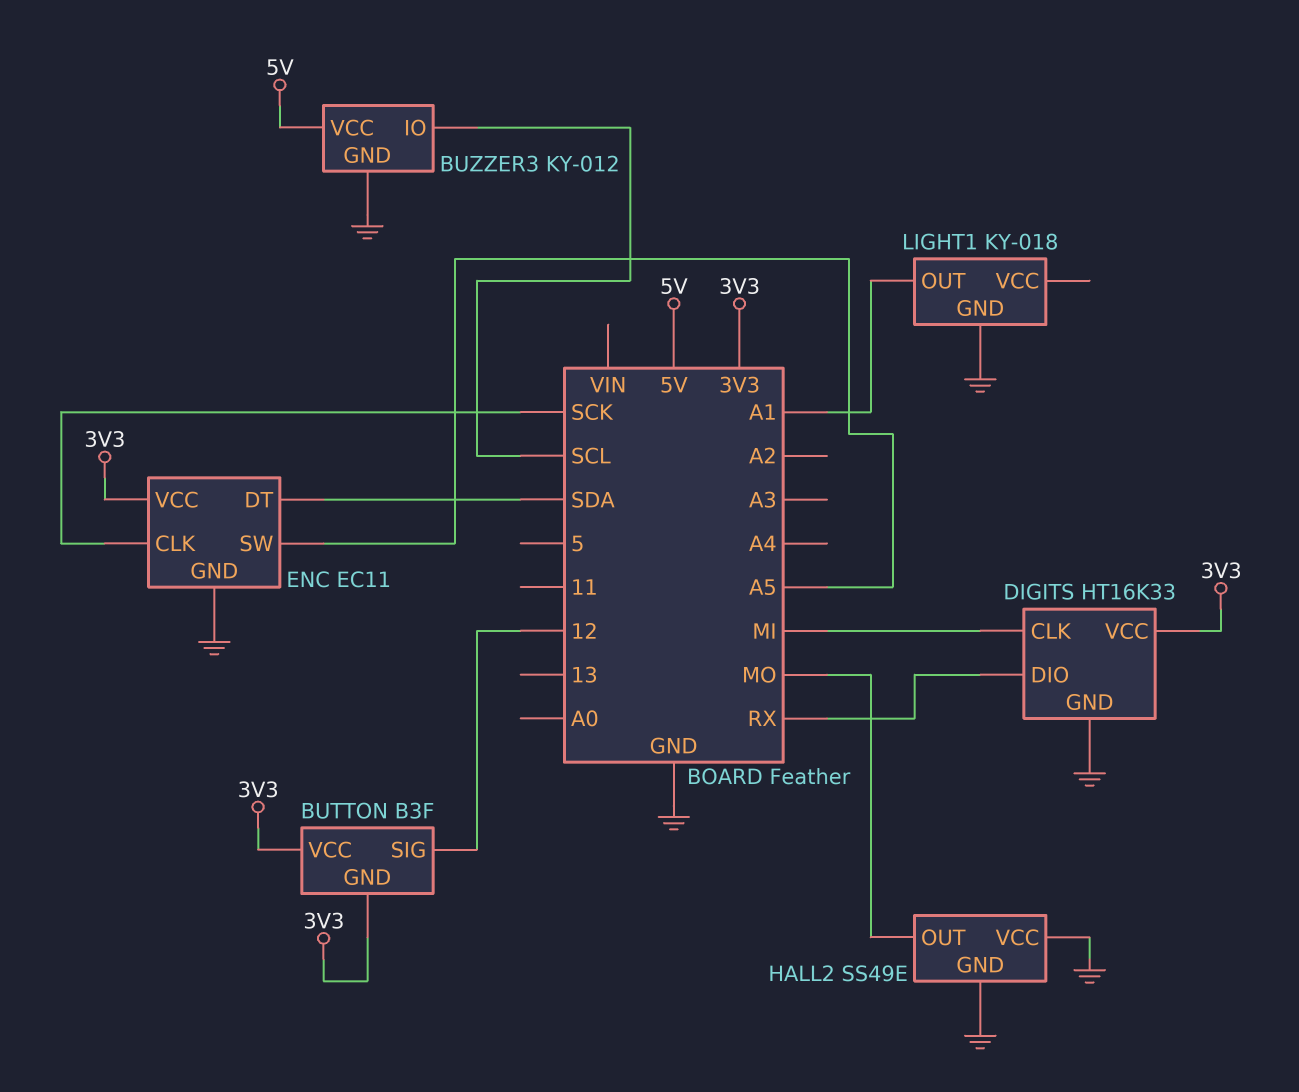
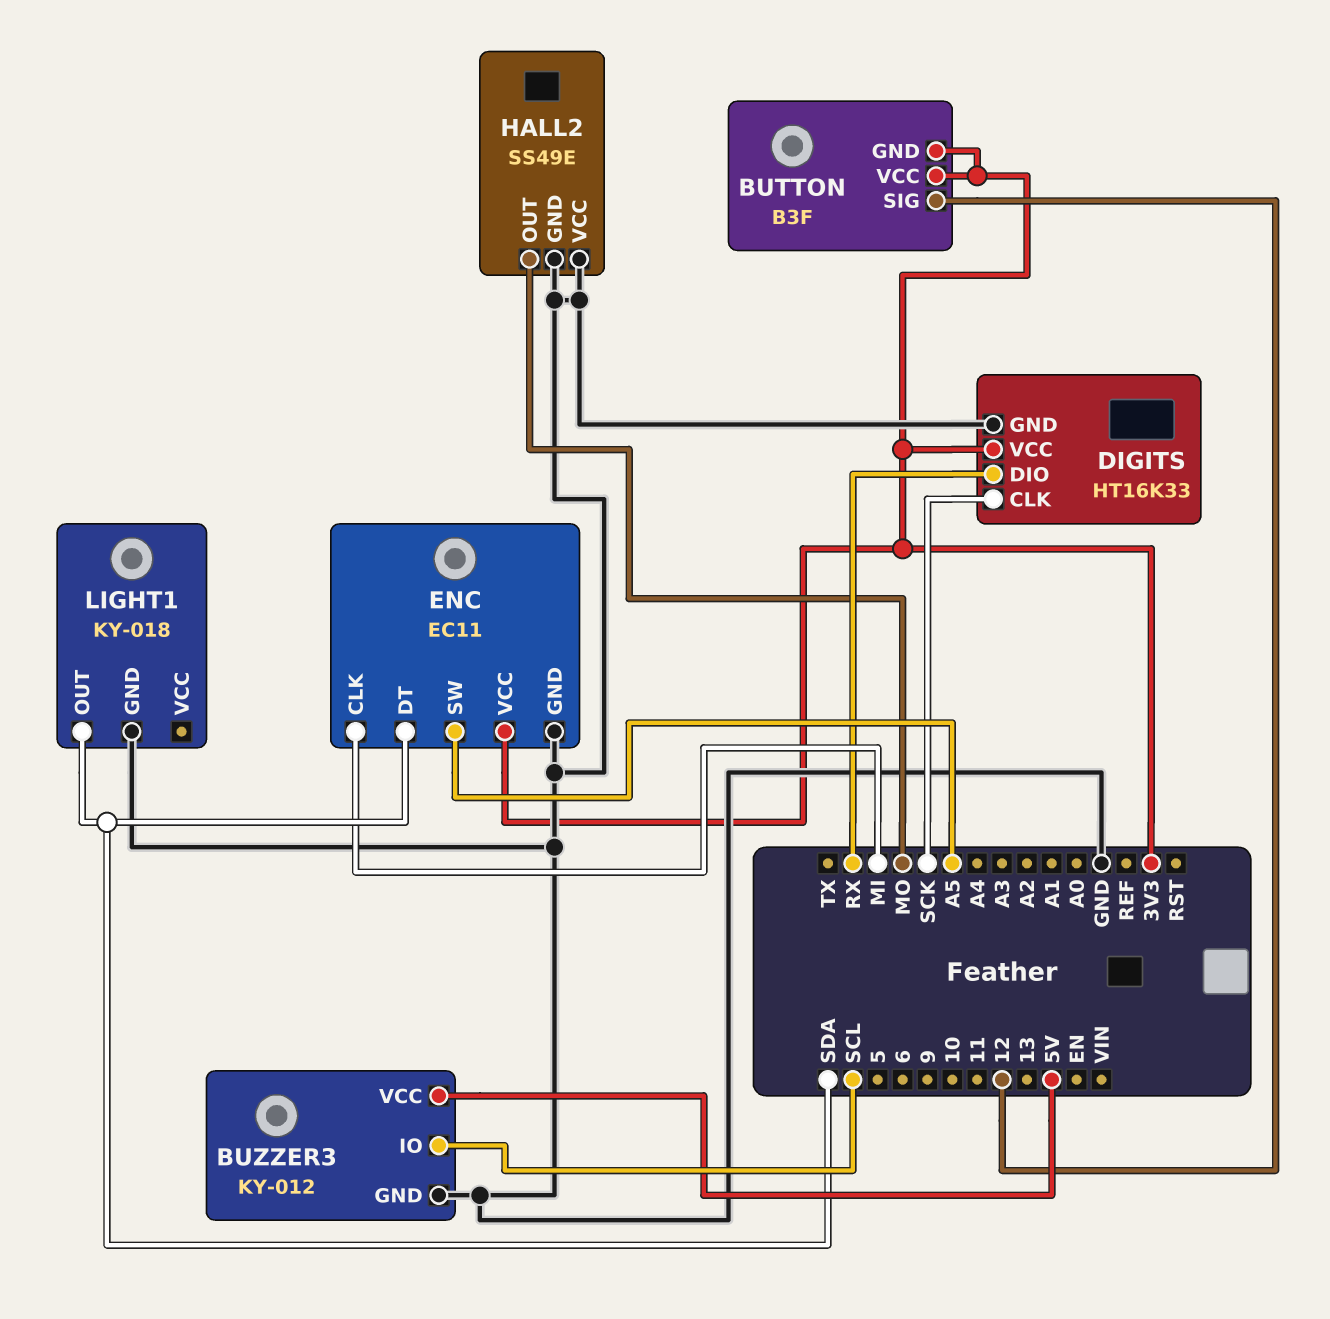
DIGITS pin CLK: MI -> SCK
ENC pin CLK: SCK -> MI
LIGHT1 pin OUT: A1 -> SDA

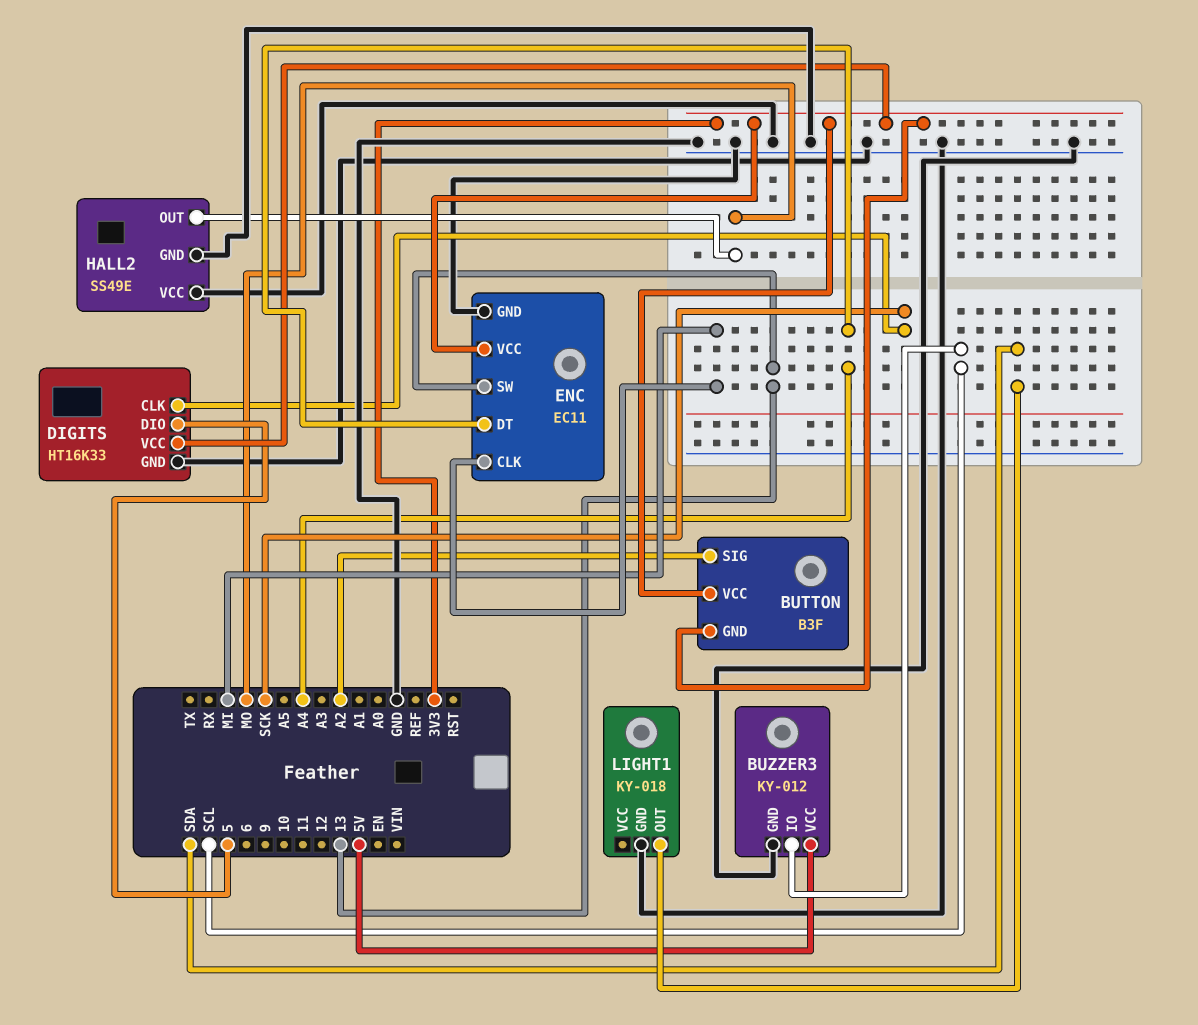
BUTTON pin SIG: 12 -> A2
DIGITS pin DIO: RX -> 5
ENC pin DT: SDA -> A4
ENC pin SW: A5 -> 13

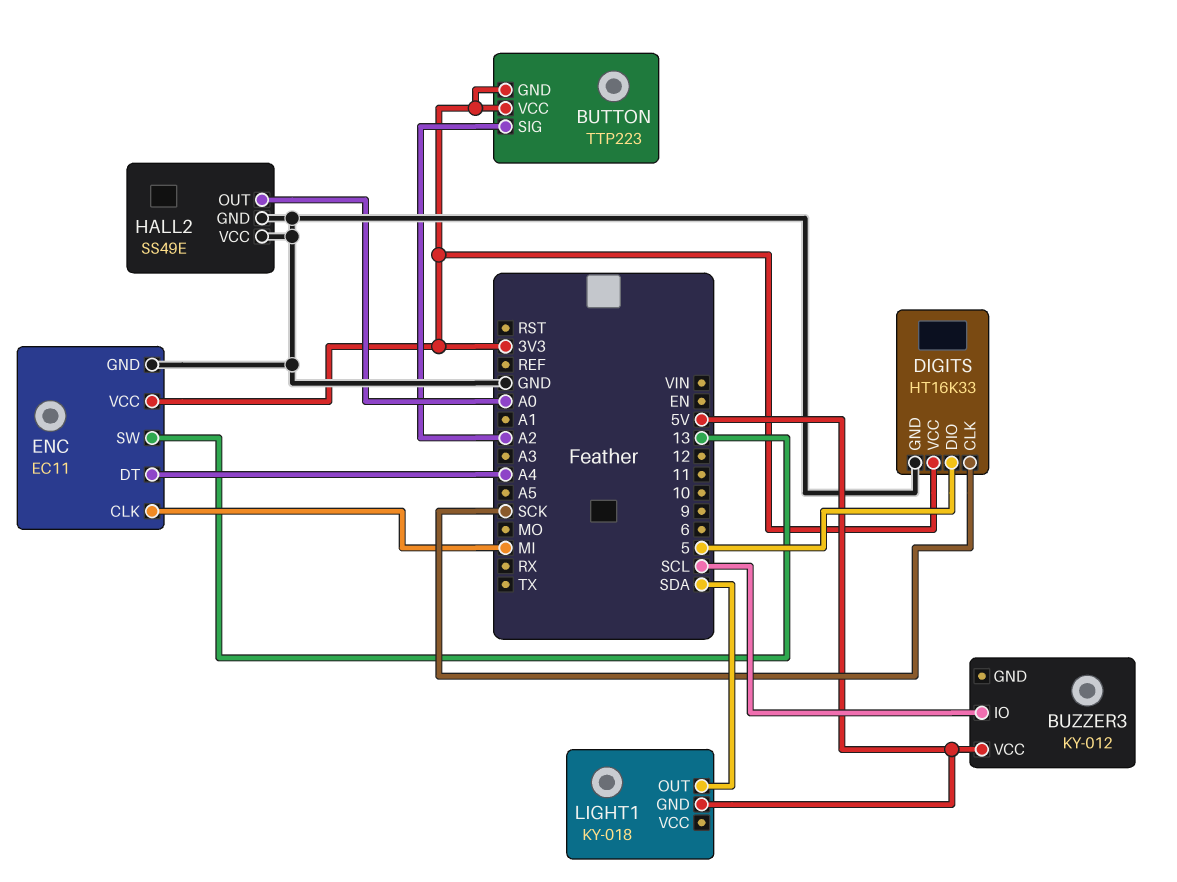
BUTTON: B3F -> TTP223
BUZZER3 pin GND: GND -> none
HALL2 pin OUT: MO -> A0
LIGHT1 pin GND: GND -> 5V

